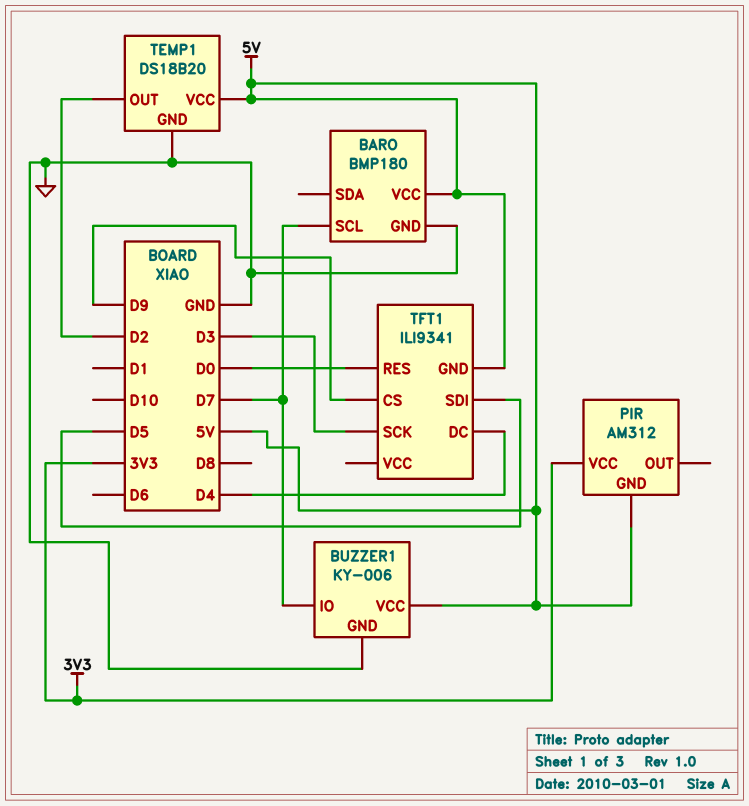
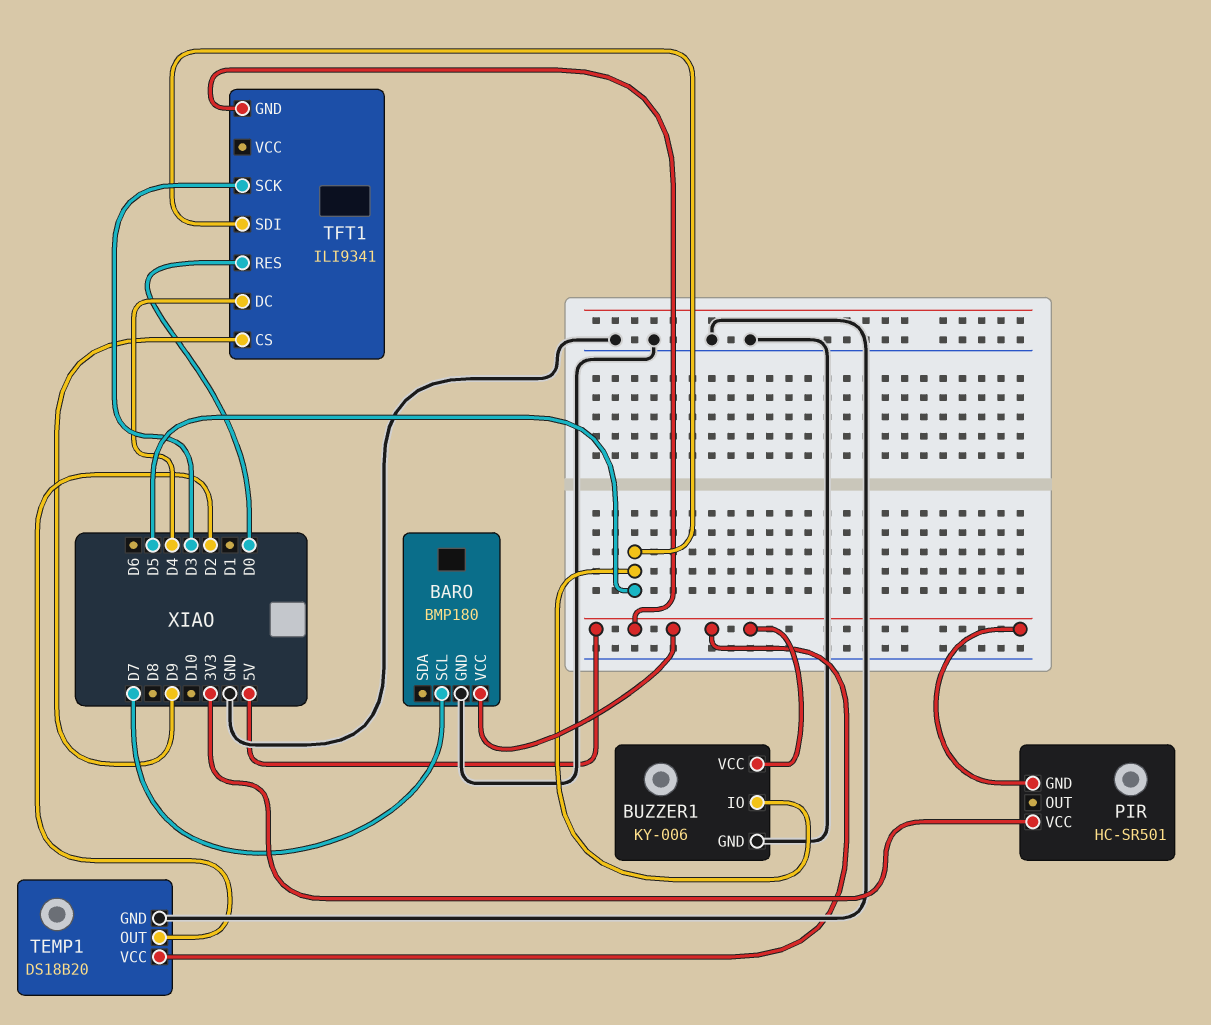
BUZZER1 pin IO: D7 -> D5
PIR: AM312 -> HC-SR501

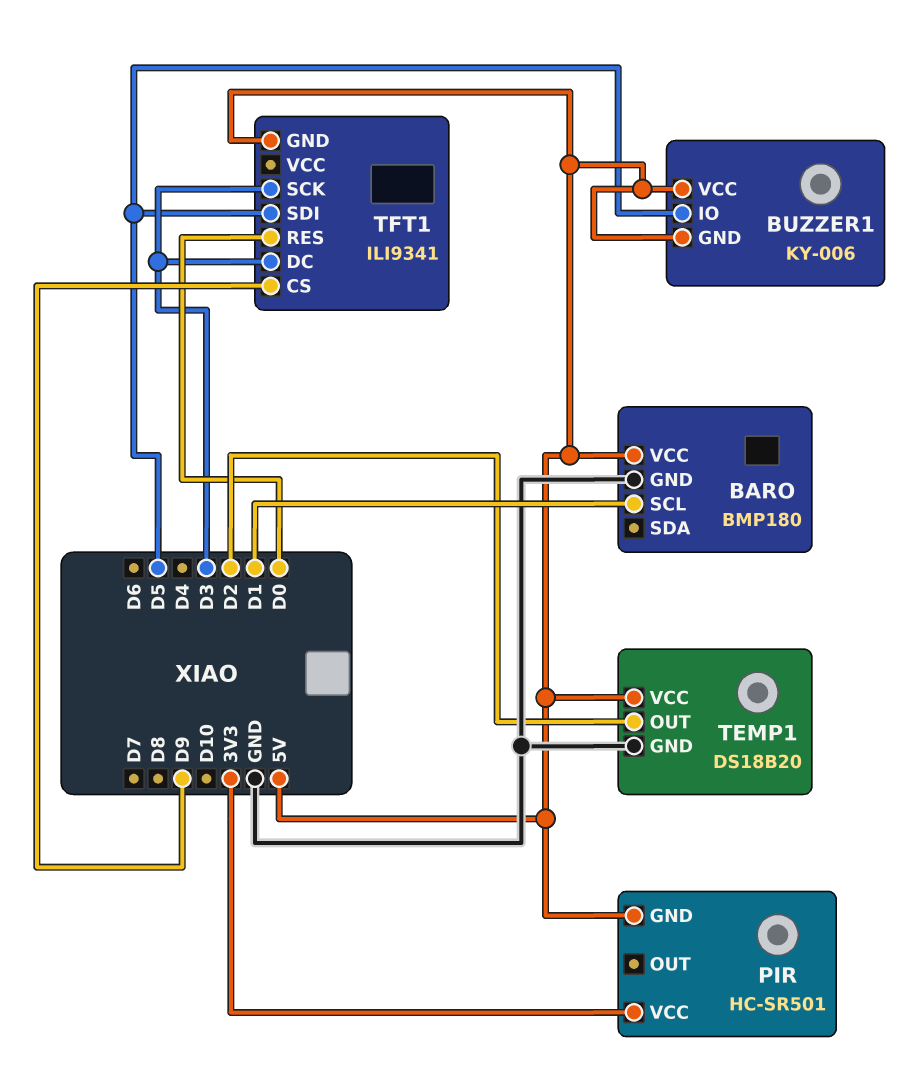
BARO pin SCL: D7 -> D1
BUZZER1 pin GND: GND -> 5V
TFT1 pin DC: D4 -> D3

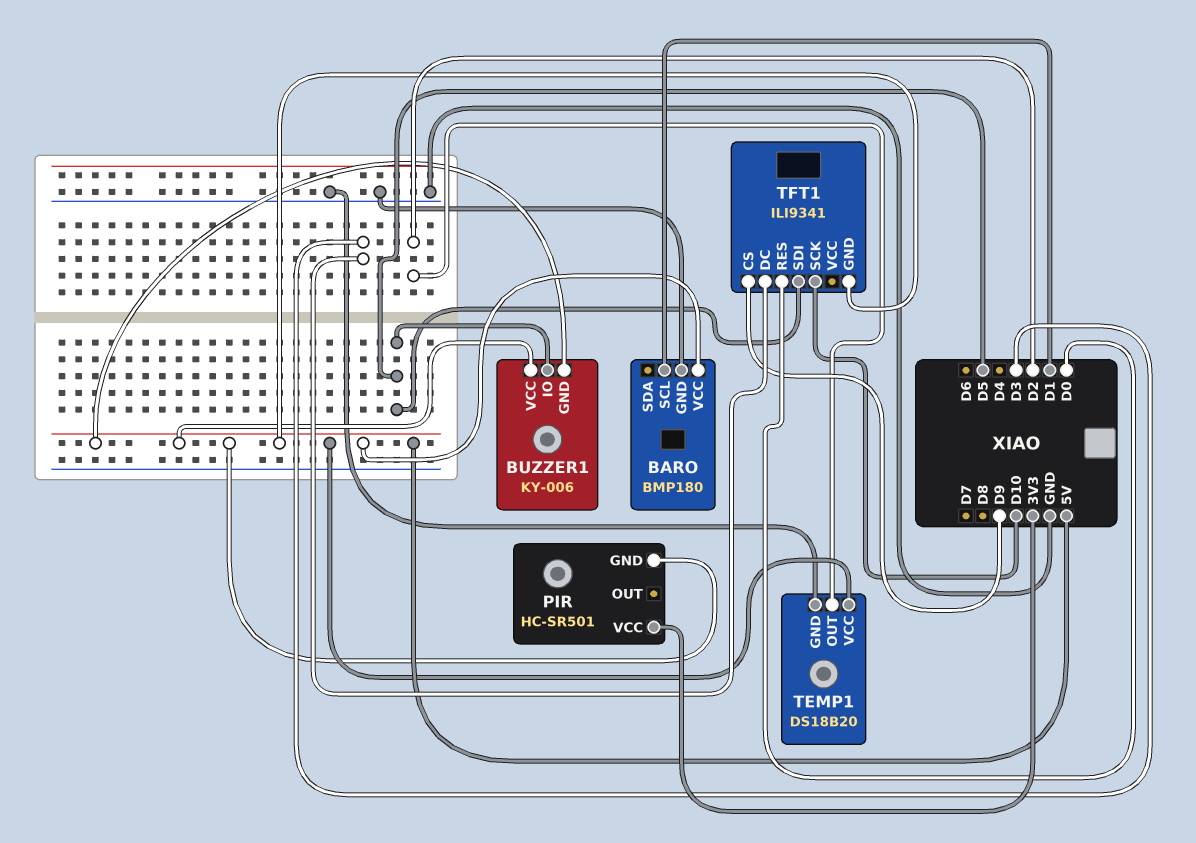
TFT1 pin SCK: D3 -> D10

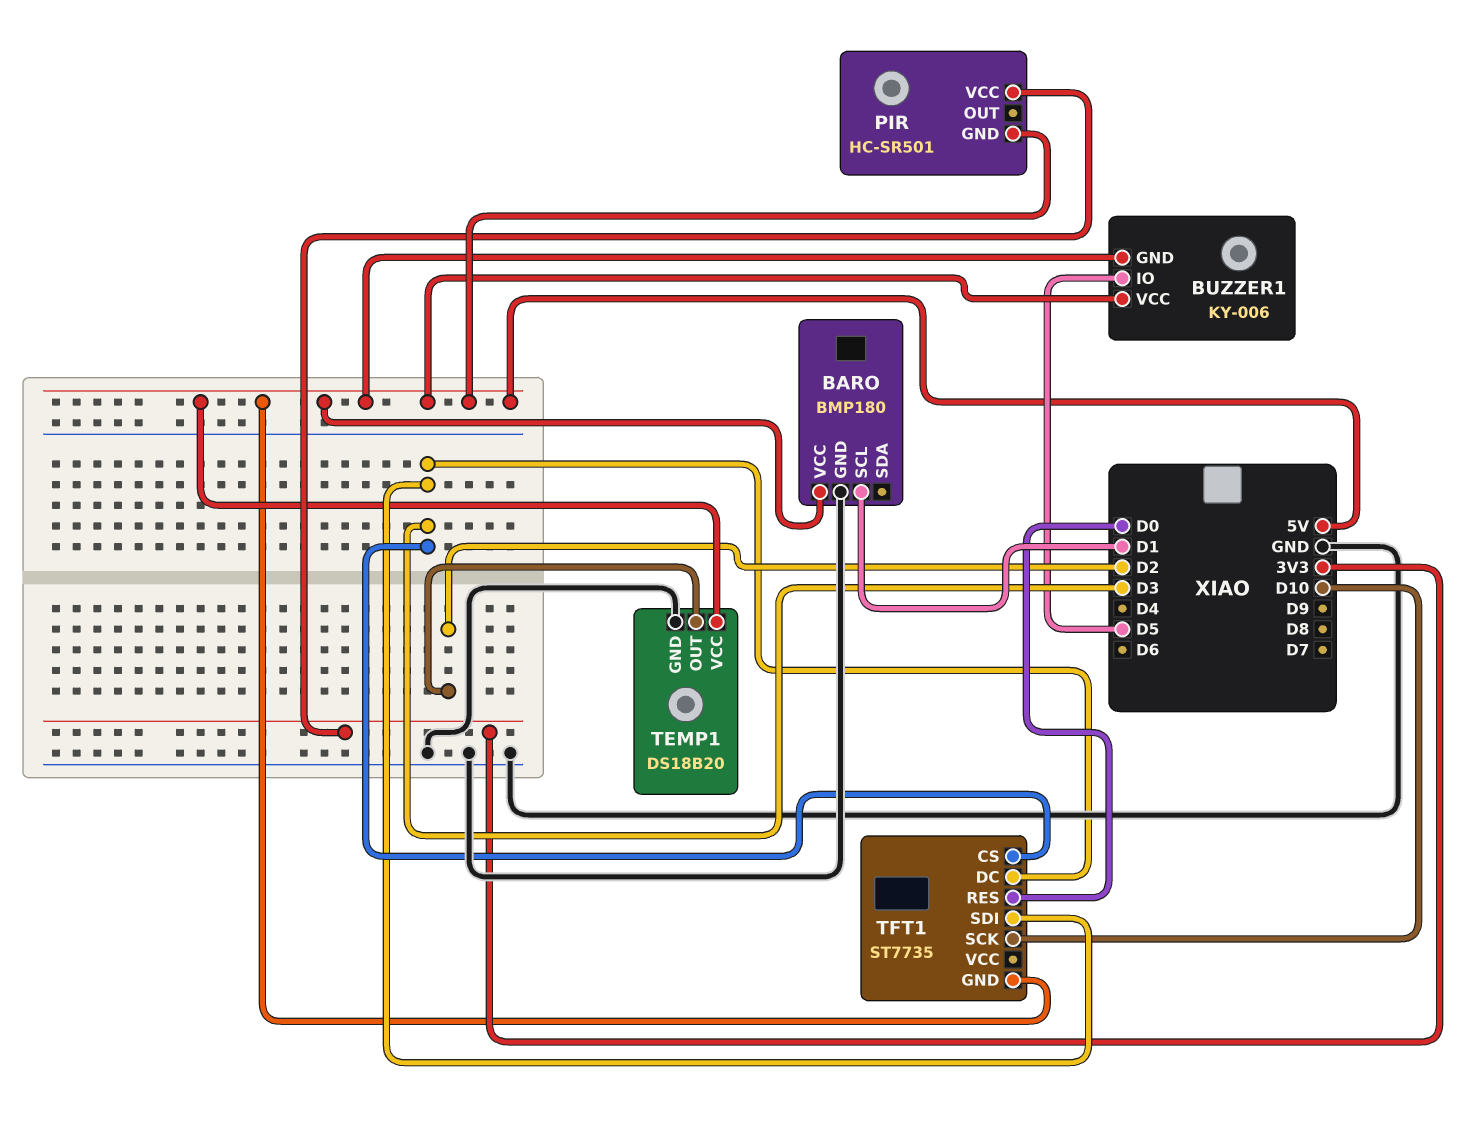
TFT1: ILI9341 -> ST7735
TFT1 pin CS: D9 -> D3
TFT1 pin SDI: D5 -> D3

